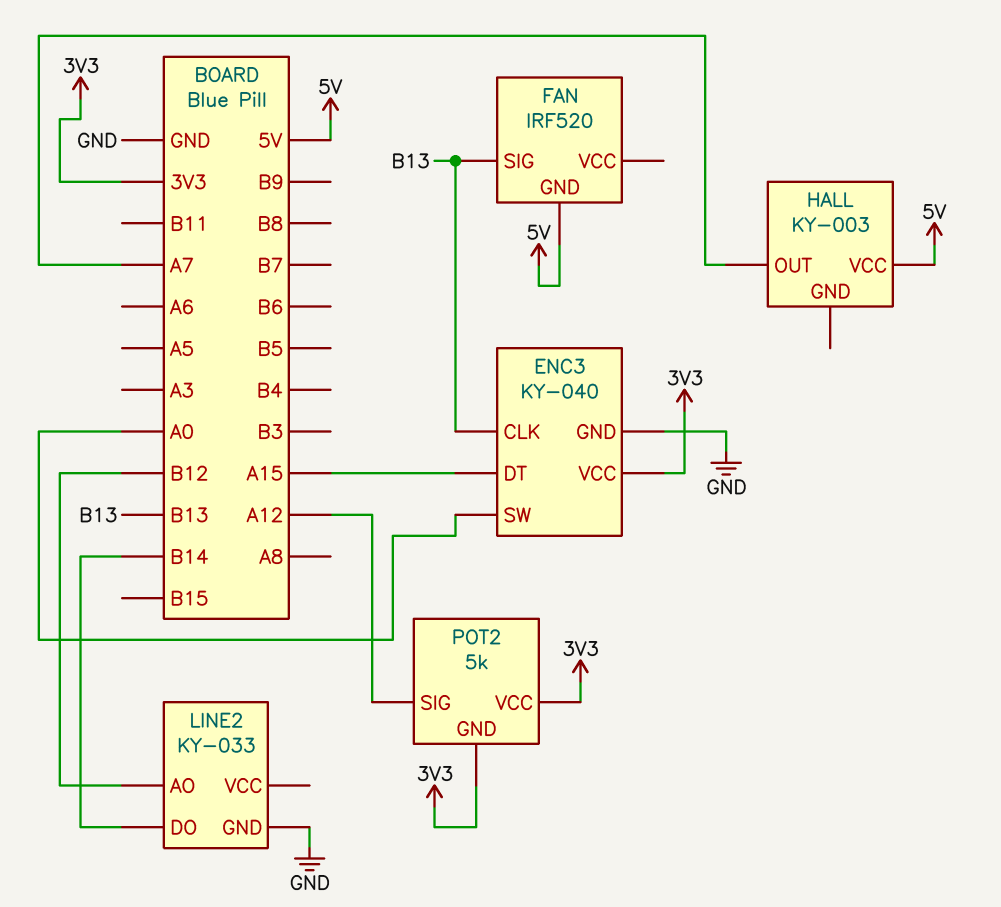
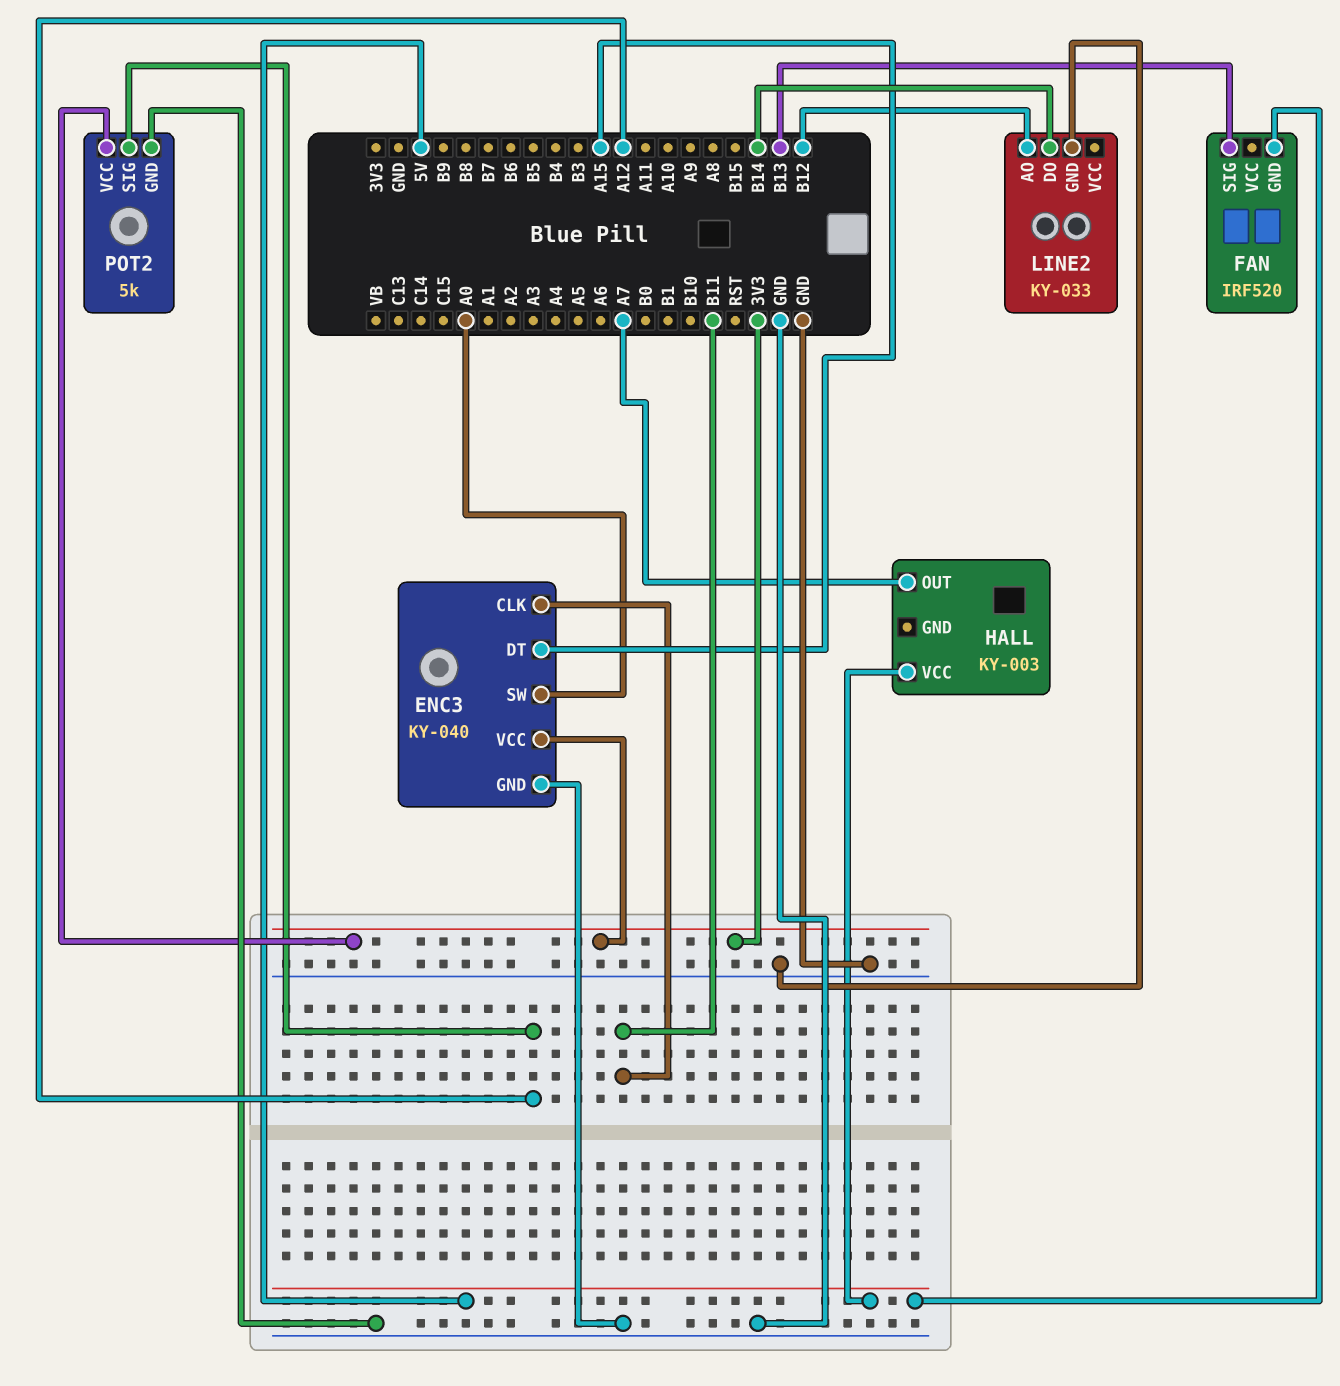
ENC3 pin CLK: B13 -> B11
POT2 pin GND: 3V3 -> GND

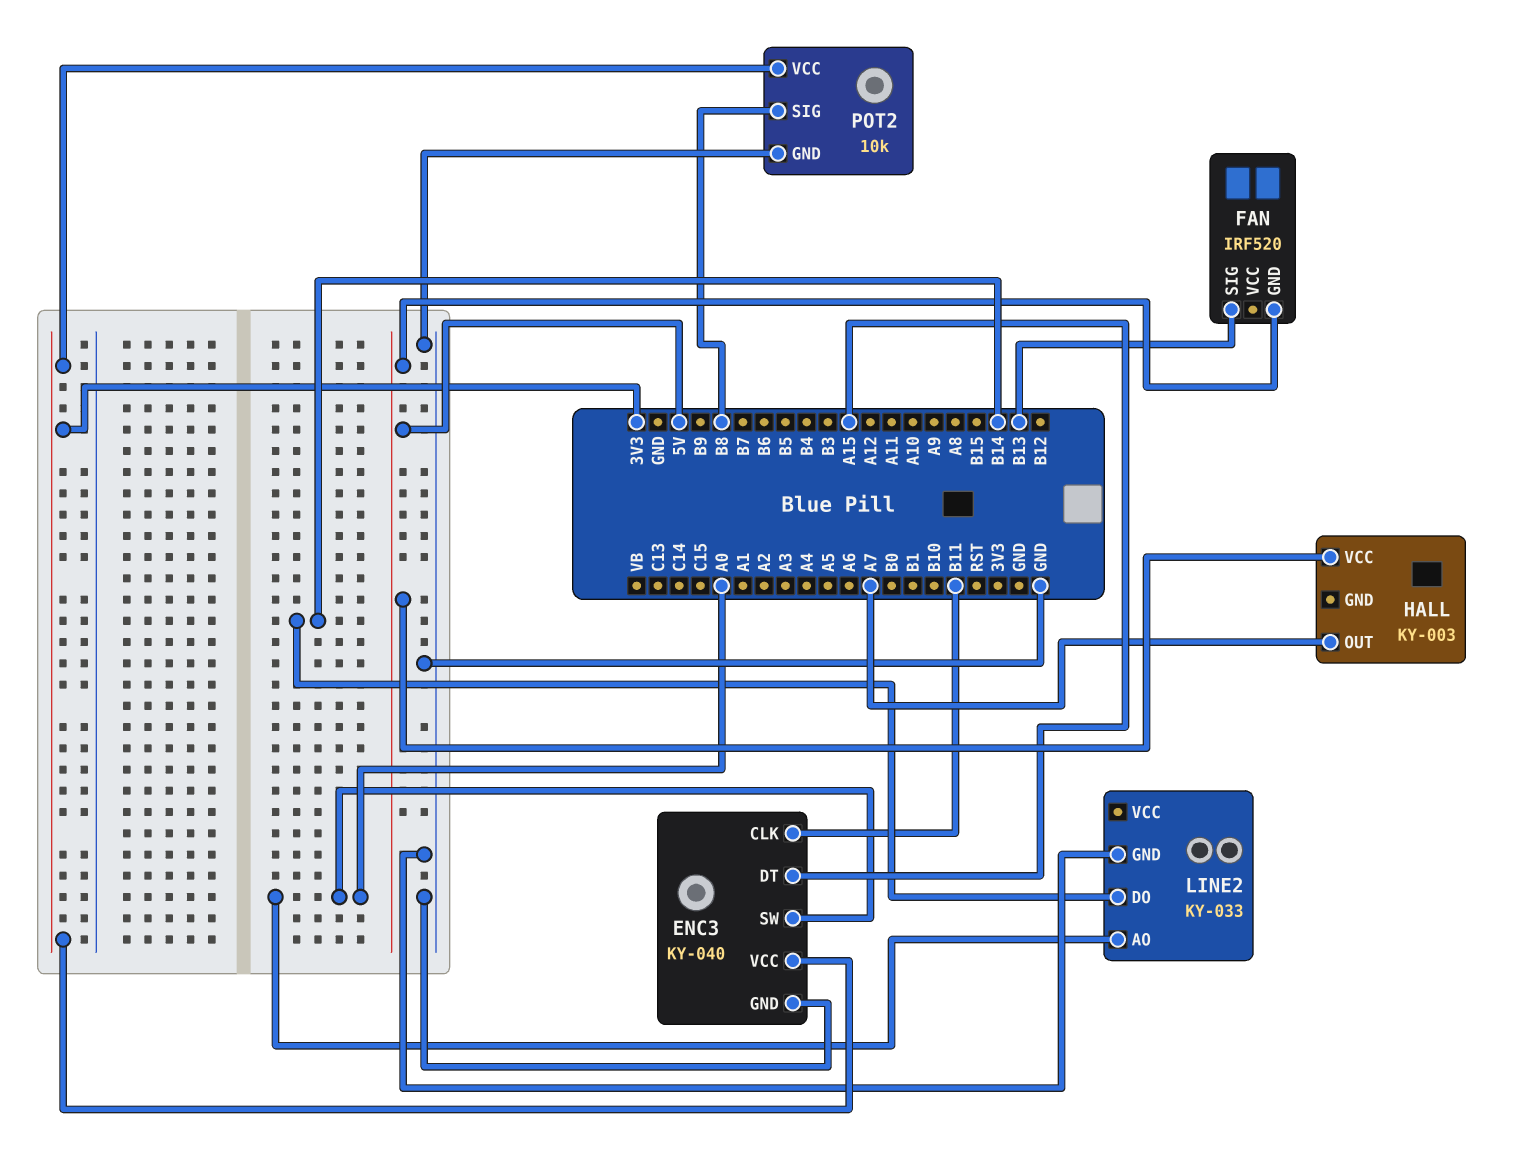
LINE2 pin AO: B12 -> A0
POT2: 5k -> 10k
POT2 pin SIG: A12 -> B8

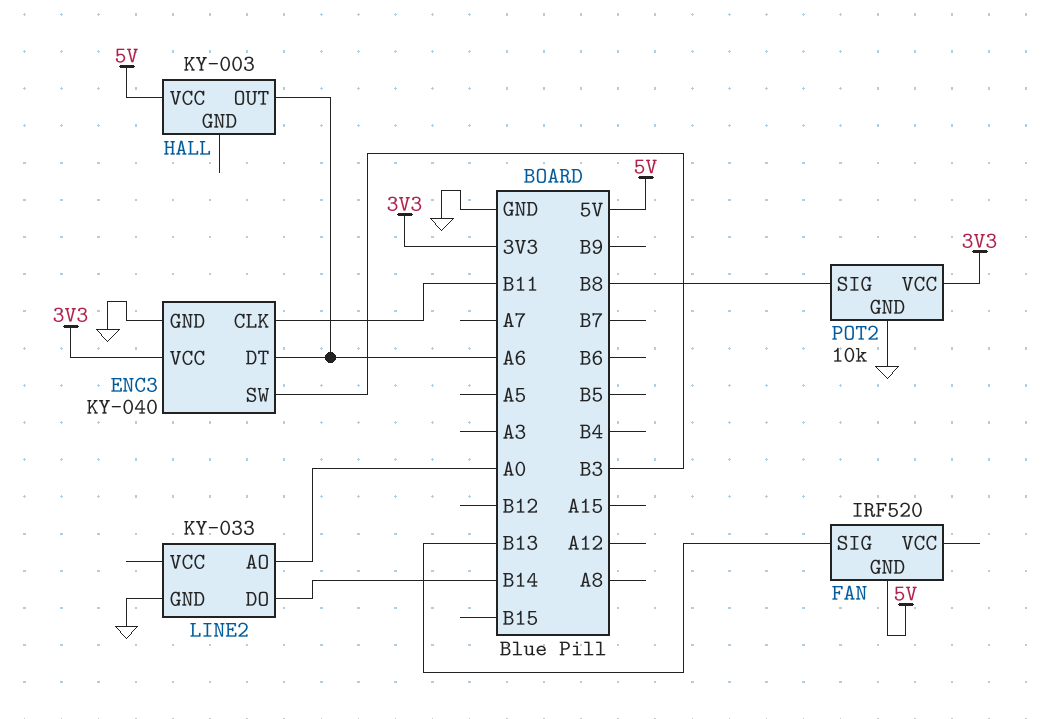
ENC3 pin DT: A15 -> A6
ENC3 pin SW: A0 -> B3
HALL pin OUT: A7 -> A6

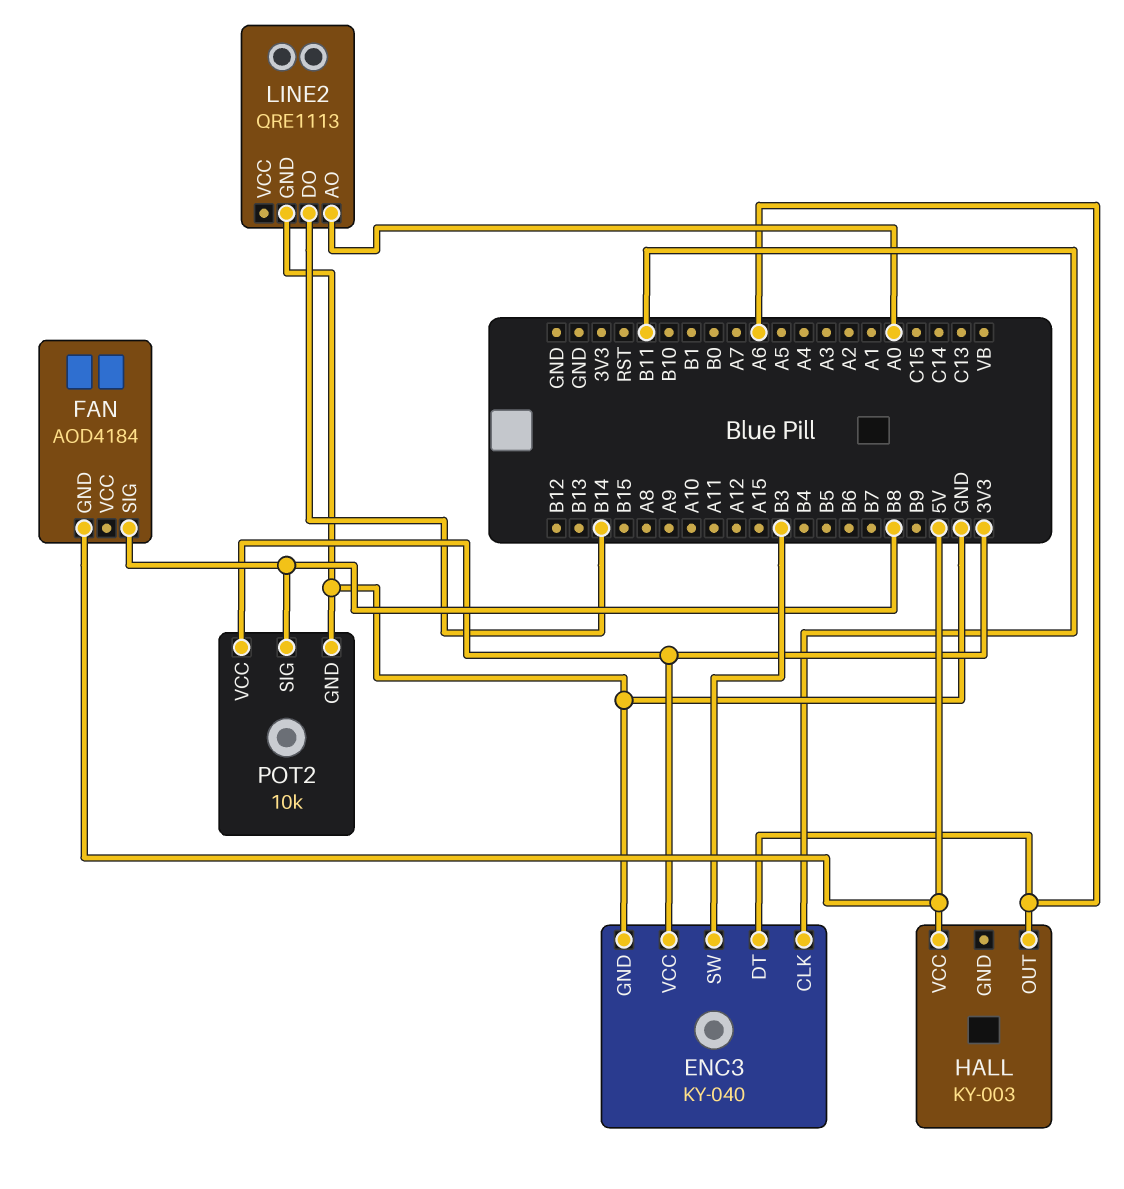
FAN: IRF520 -> AOD4184
FAN pin SIG: B13 -> B8
LINE2: KY-033 -> QRE1113

